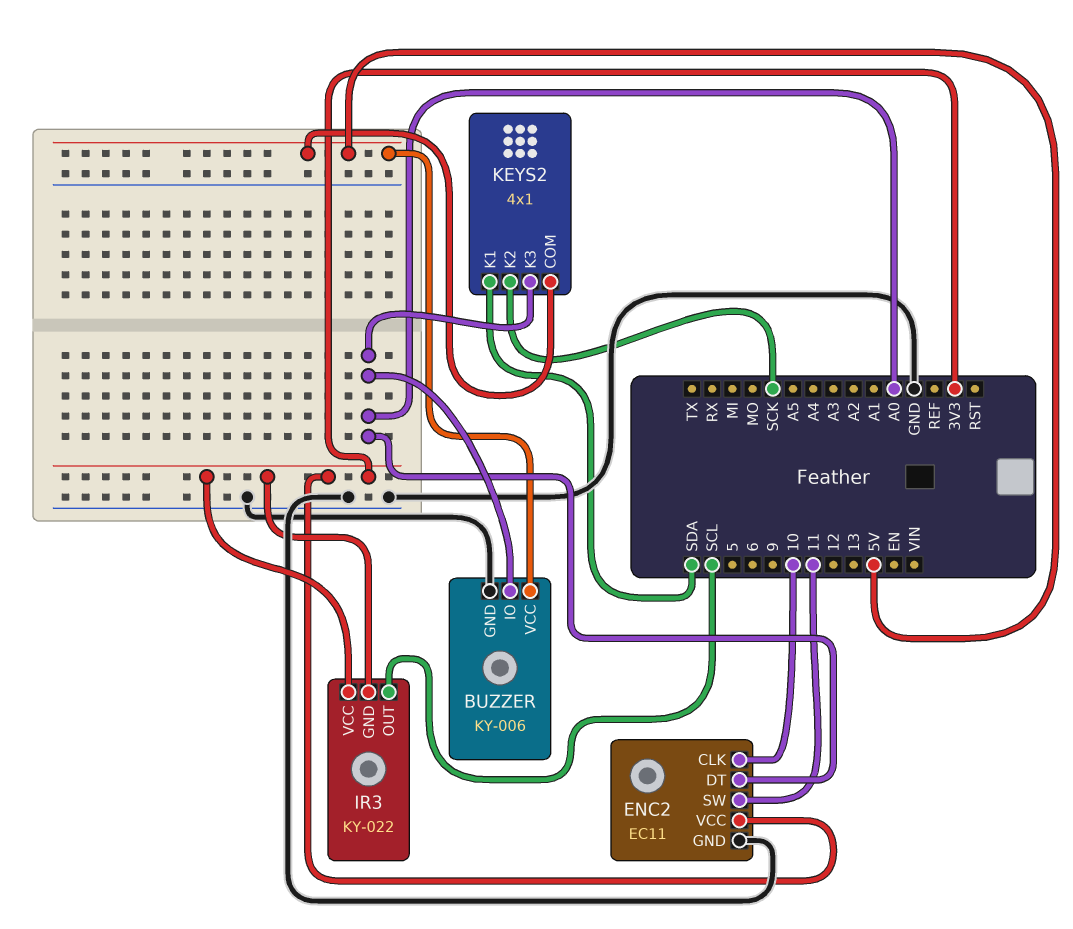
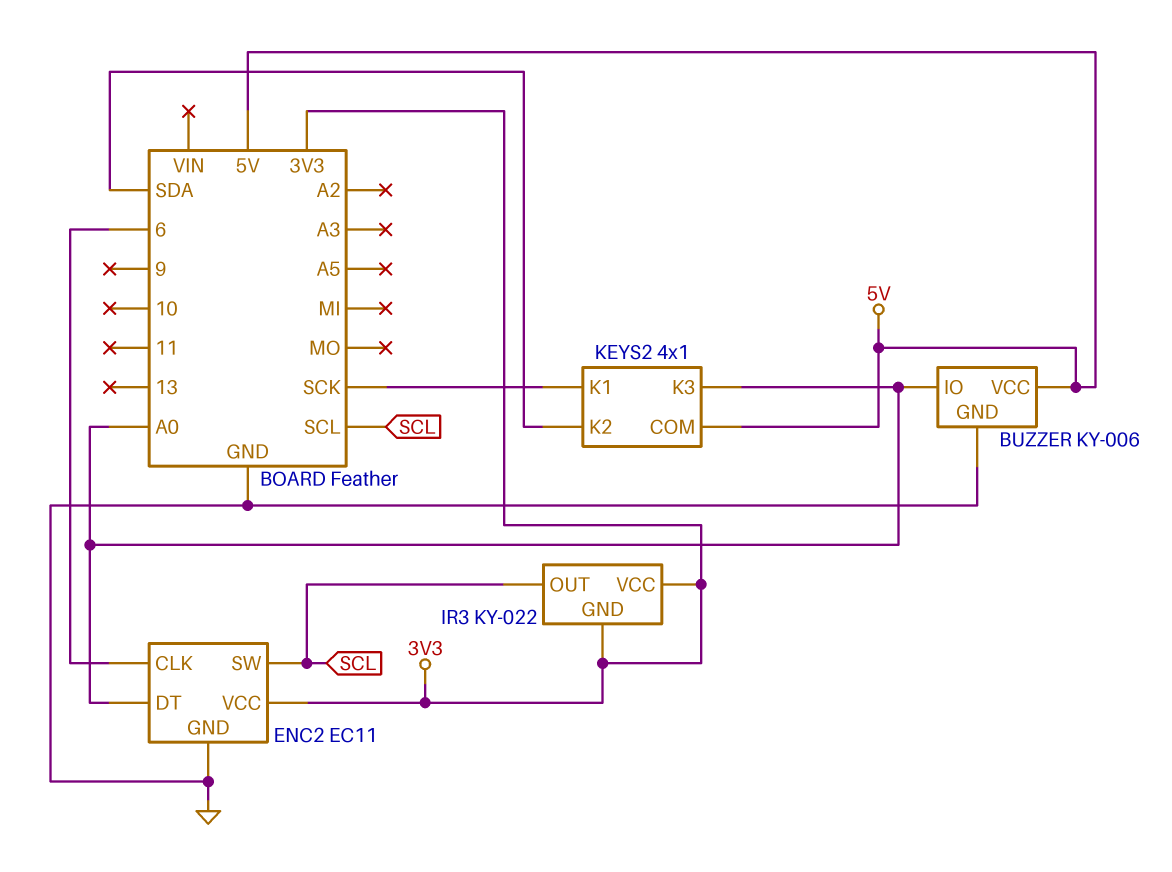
ENC2 pin CLK: 10 -> 6
ENC2 pin SW: 11 -> SCL
KEYS2 pin K1: SDA -> SCK
KEYS2 pin K2: SCK -> SDA

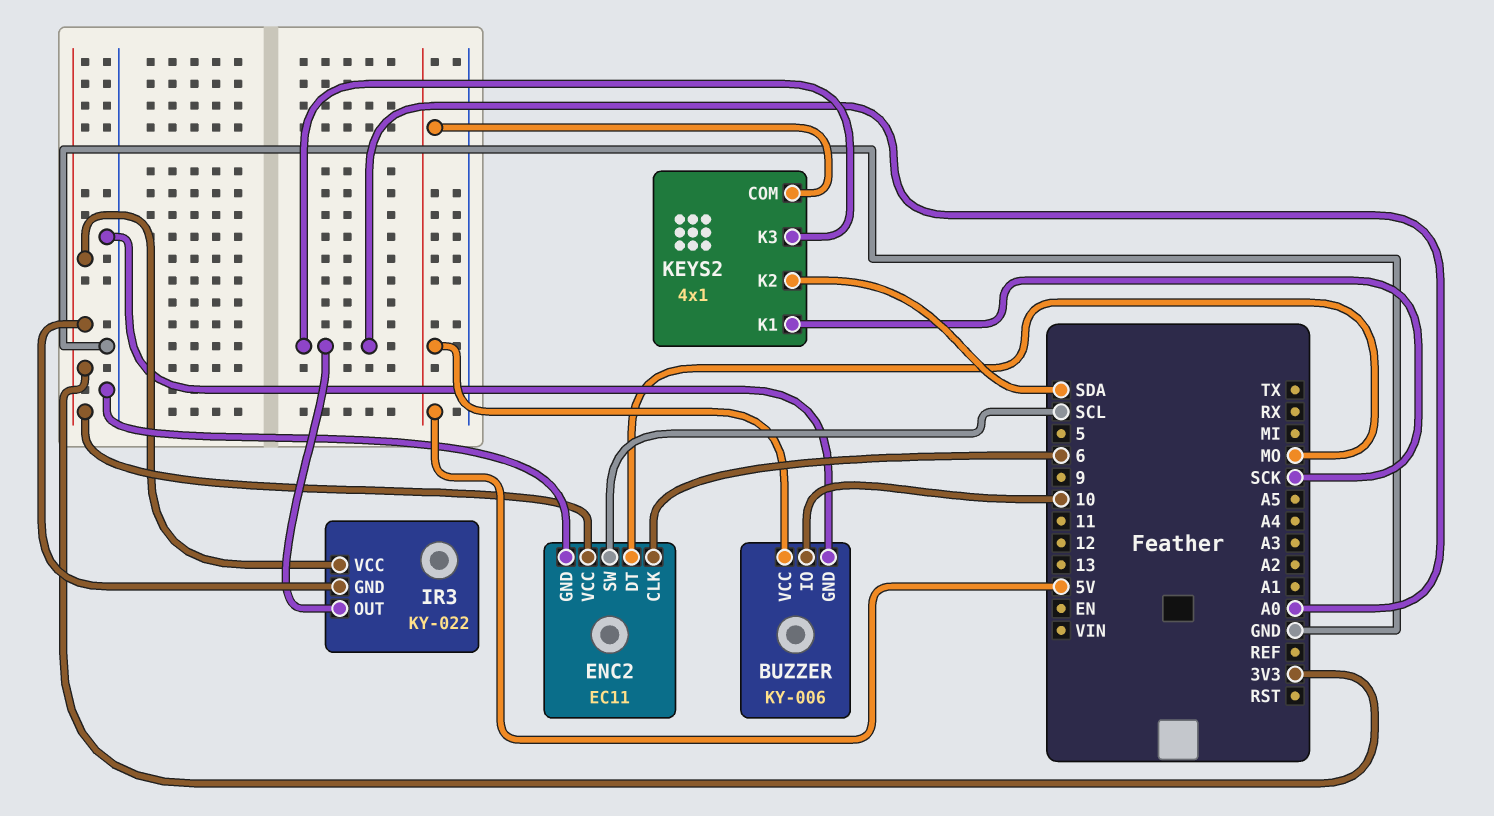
BUZZER pin IO: A0 -> 10
ENC2 pin DT: A0 -> MO
IR3 pin OUT: SCL -> A0

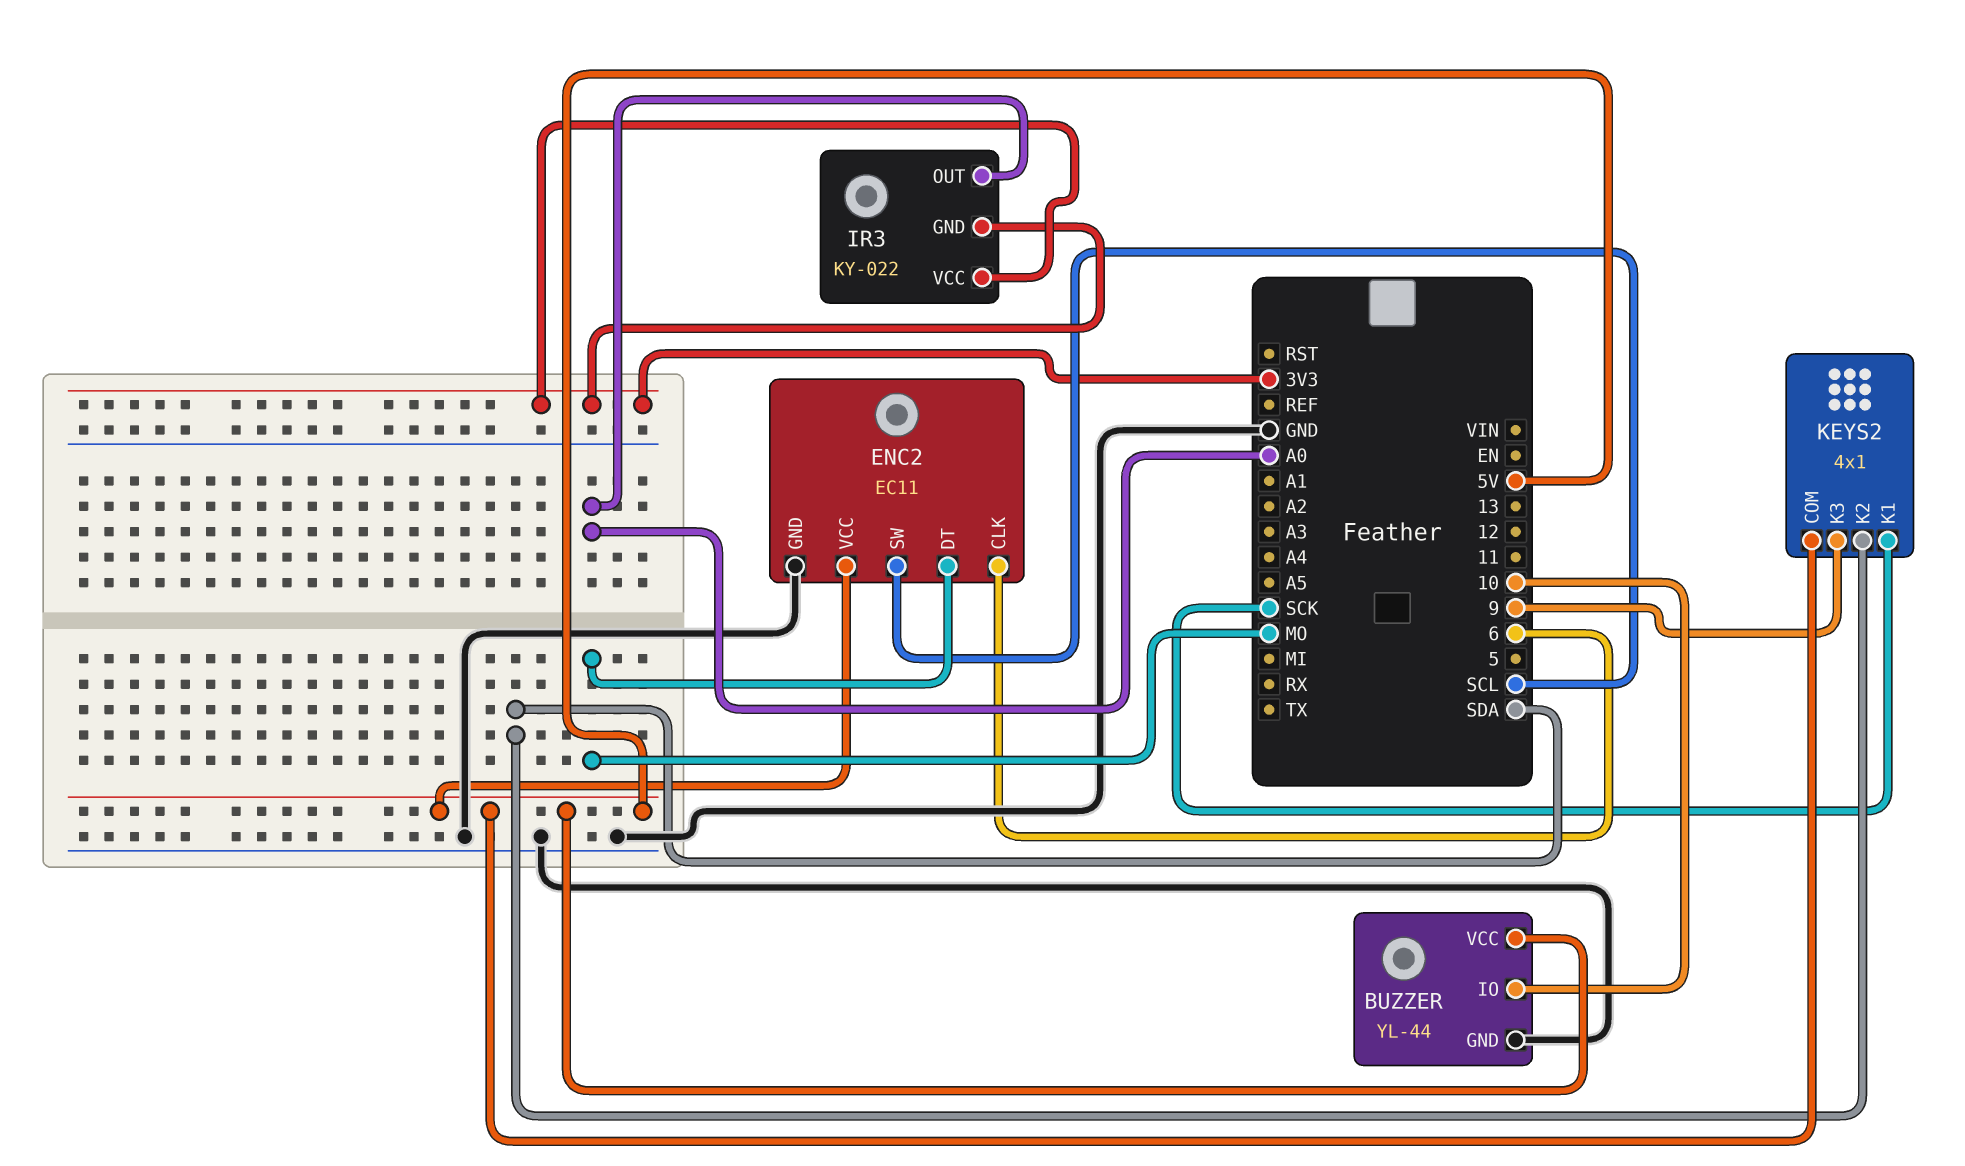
BUZZER: KY-006 -> YL-44
ENC2 pin VCC: 3V3 -> 5V
KEYS2 pin K3: A0 -> 9

